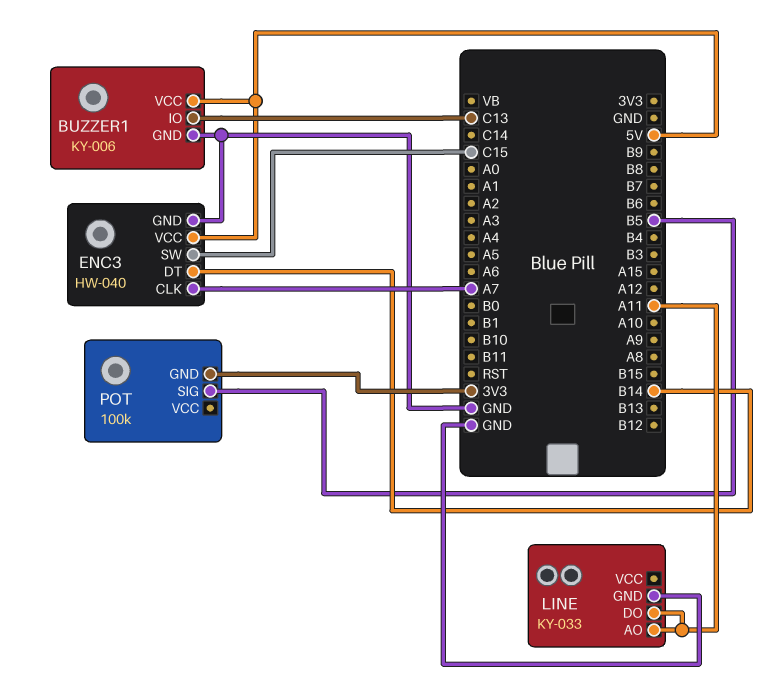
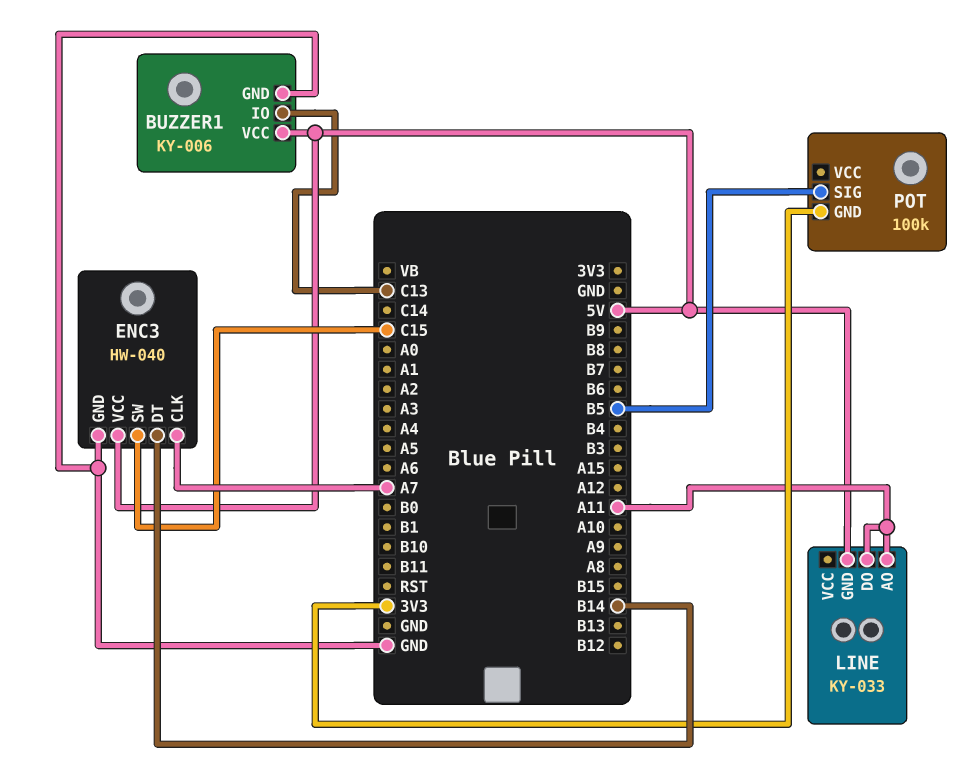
LINE pin GND: GND -> 5V

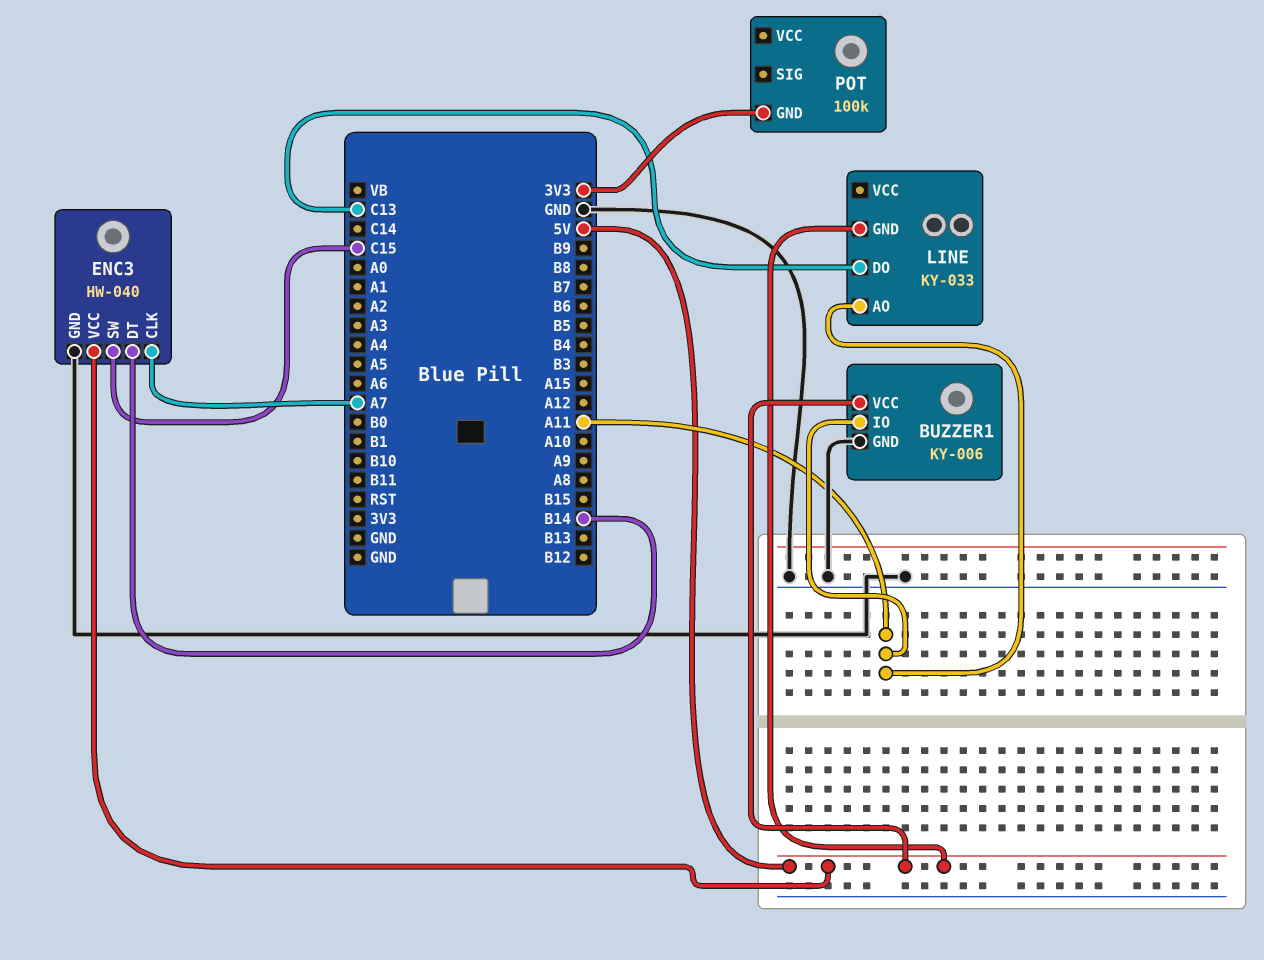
BUZZER1 pin IO: C13 -> A11
LINE pin DO: A11 -> C13
POT pin SIG: B5 -> none

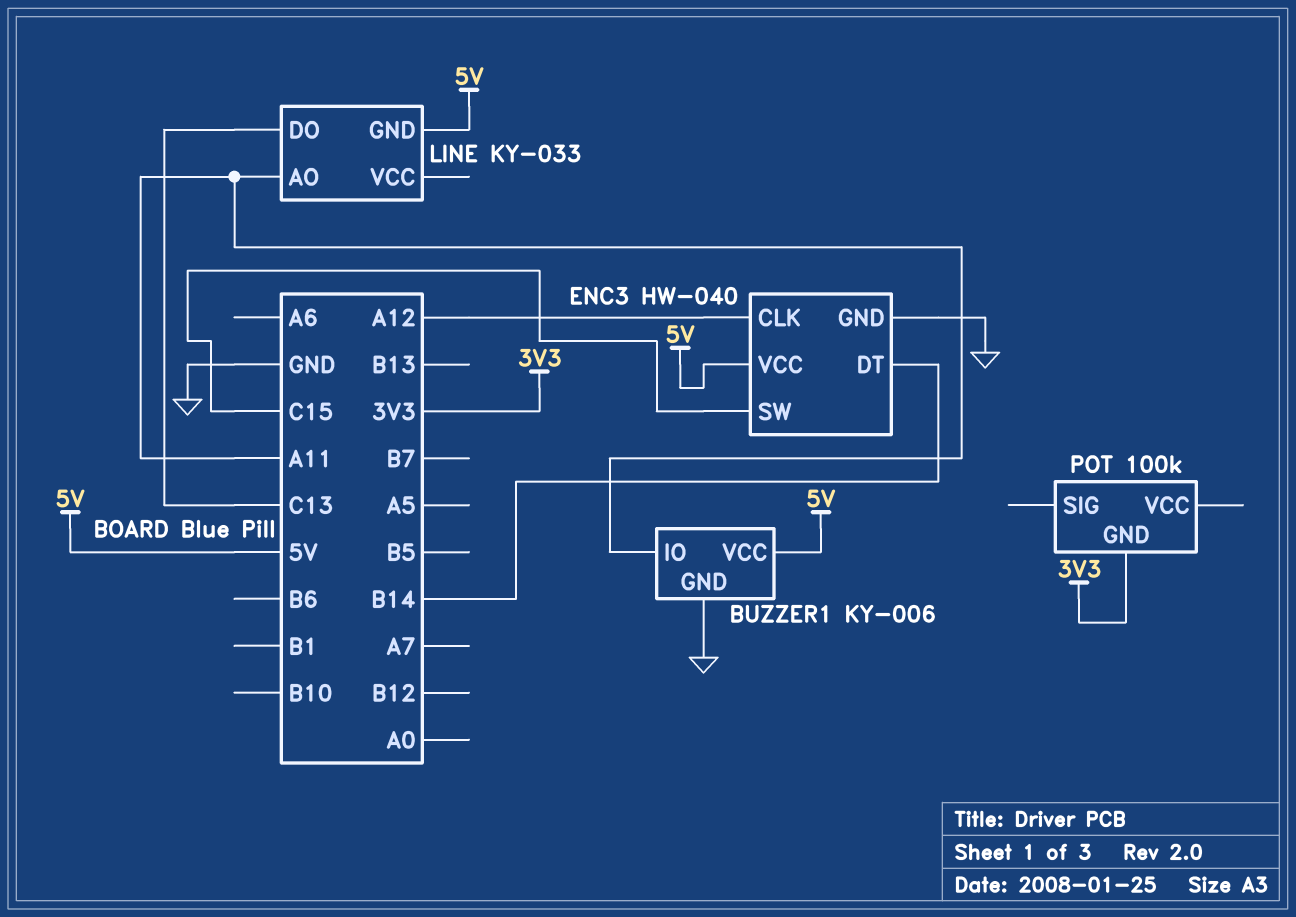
ENC3 pin CLK: A7 -> A12

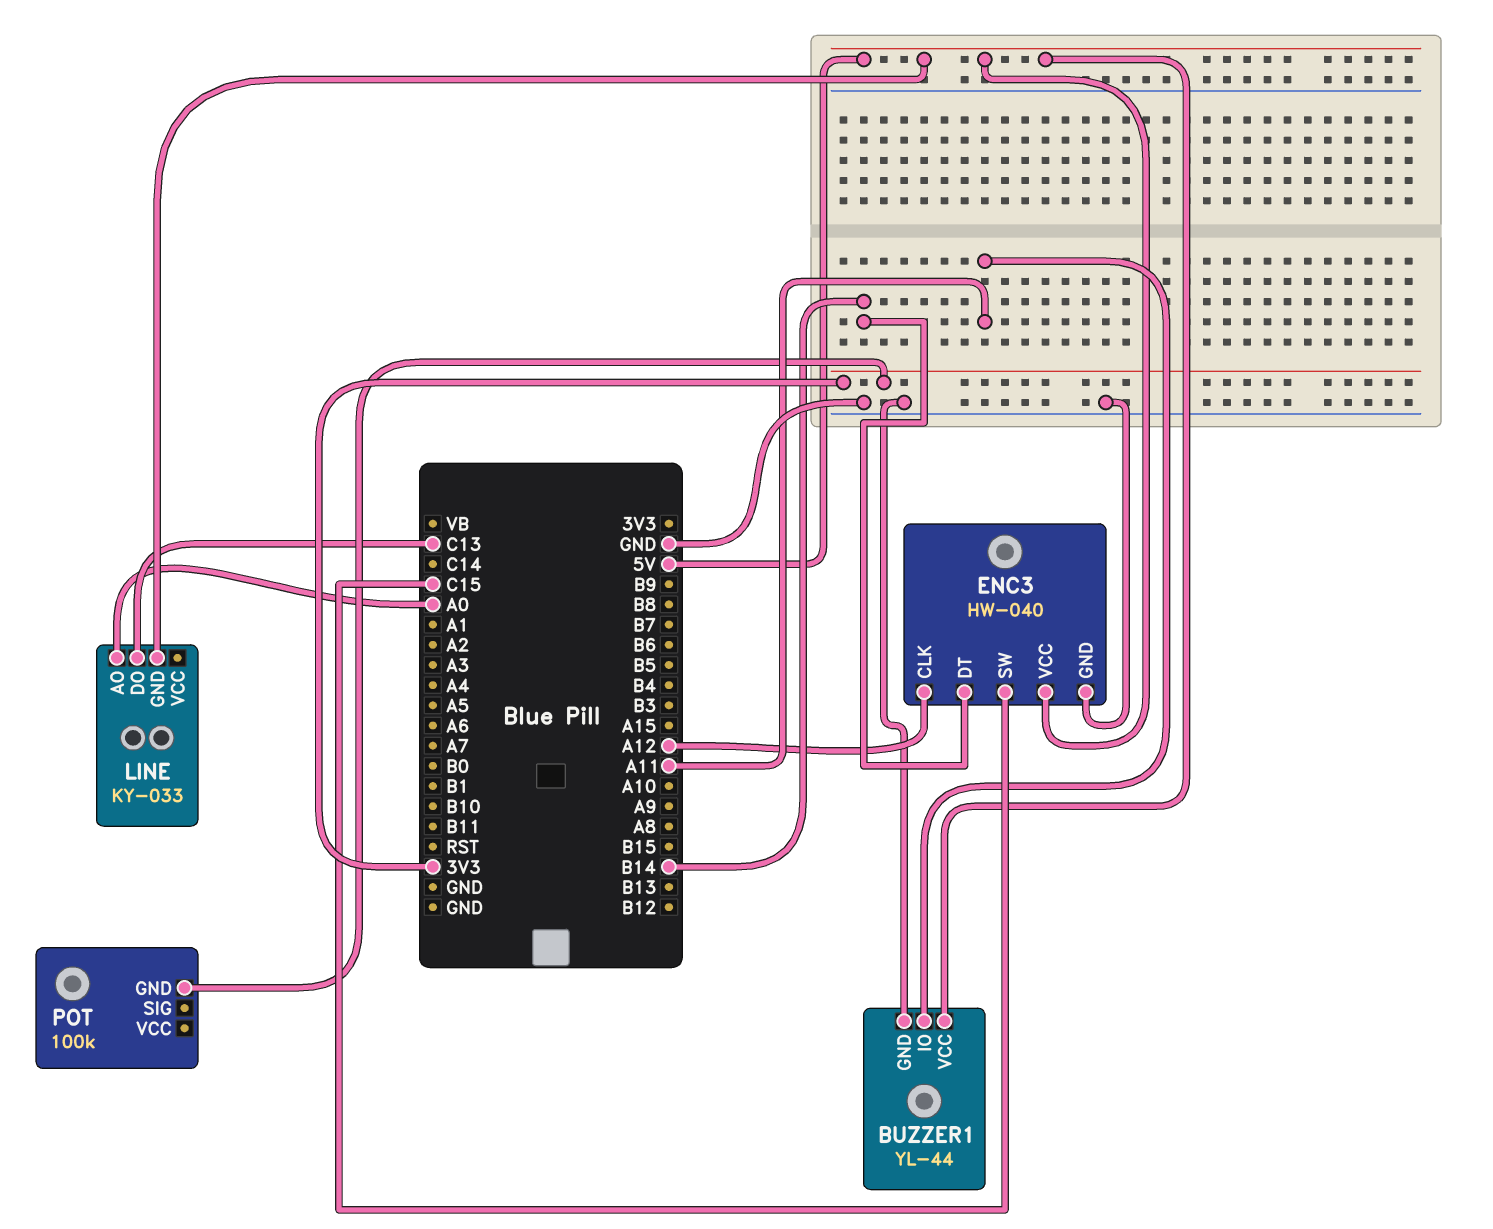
BUZZER1: KY-006 -> YL-44
LINE pin AO: A11 -> A0

